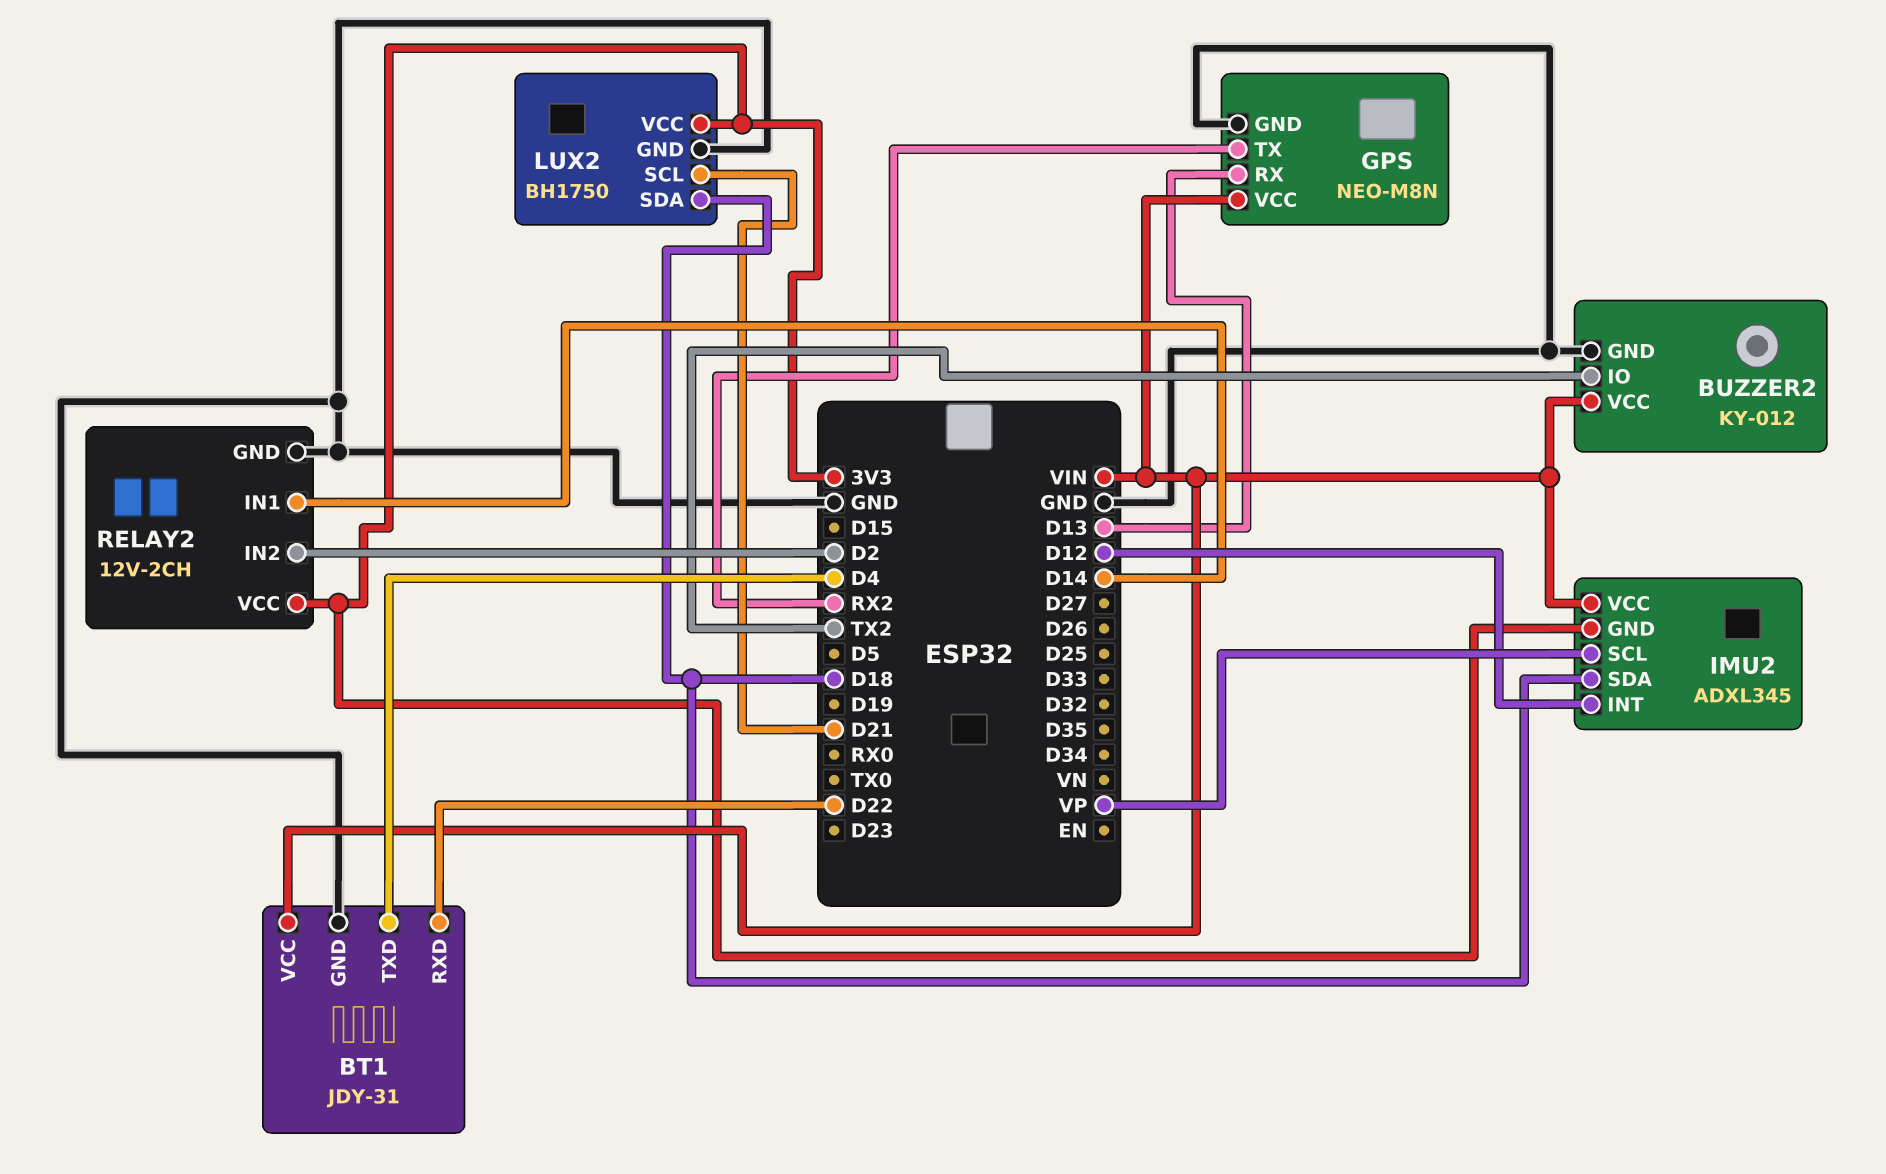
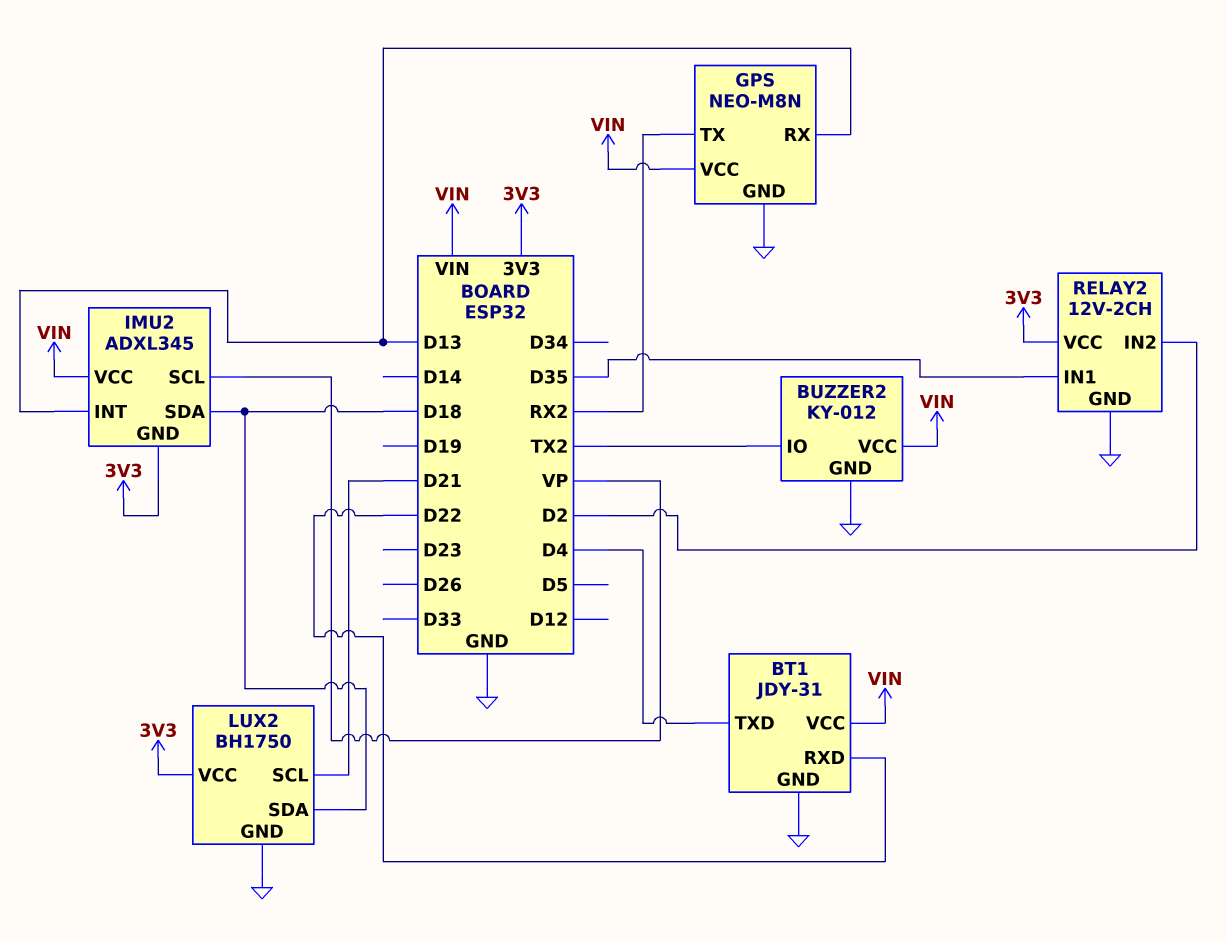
IMU2 pin INT: D12 -> D13
RELAY2 pin IN1: D14 -> D35

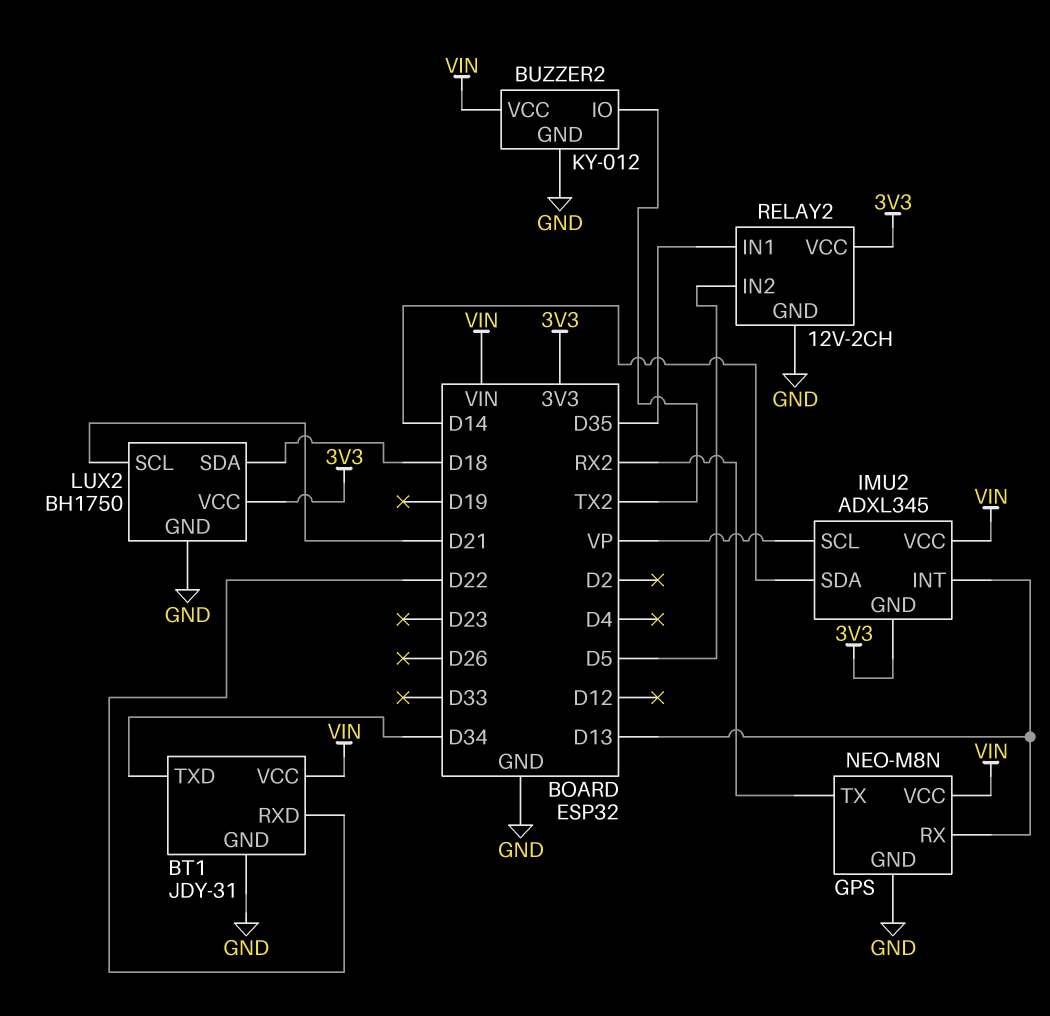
BT1 pin TXD: D4 -> D34
IMU2 pin SDA: D18 -> D14
RELAY2 pin IN2: D2 -> D5

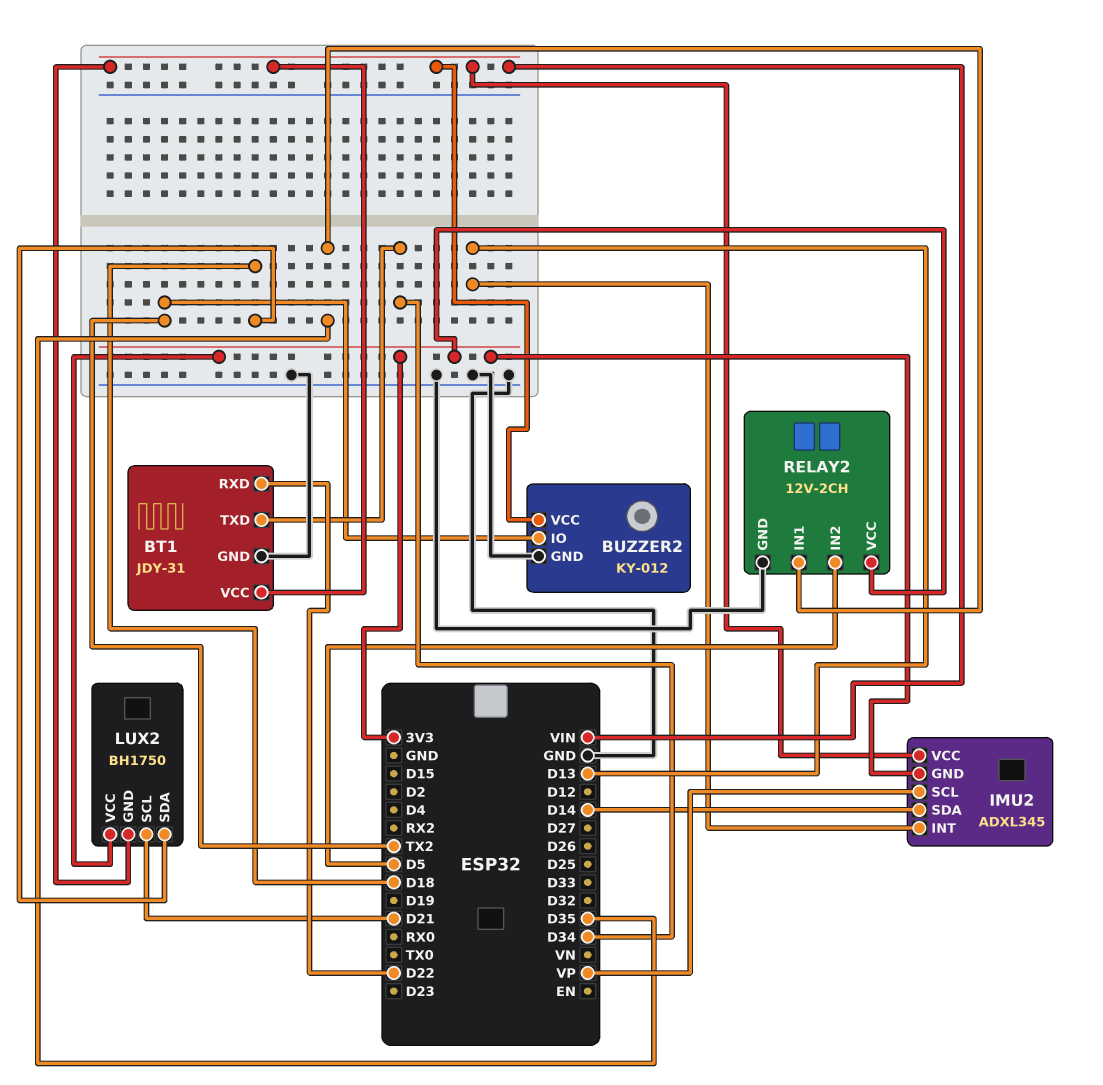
GPS: NEO-M8N -> none
GPS pin GND: GND -> none
GPS pin RX: D13 -> none
GPS pin TX: RX2 -> none
GPS pin VCC: VIN -> none
LUX2 pin GND: GND -> VIN

